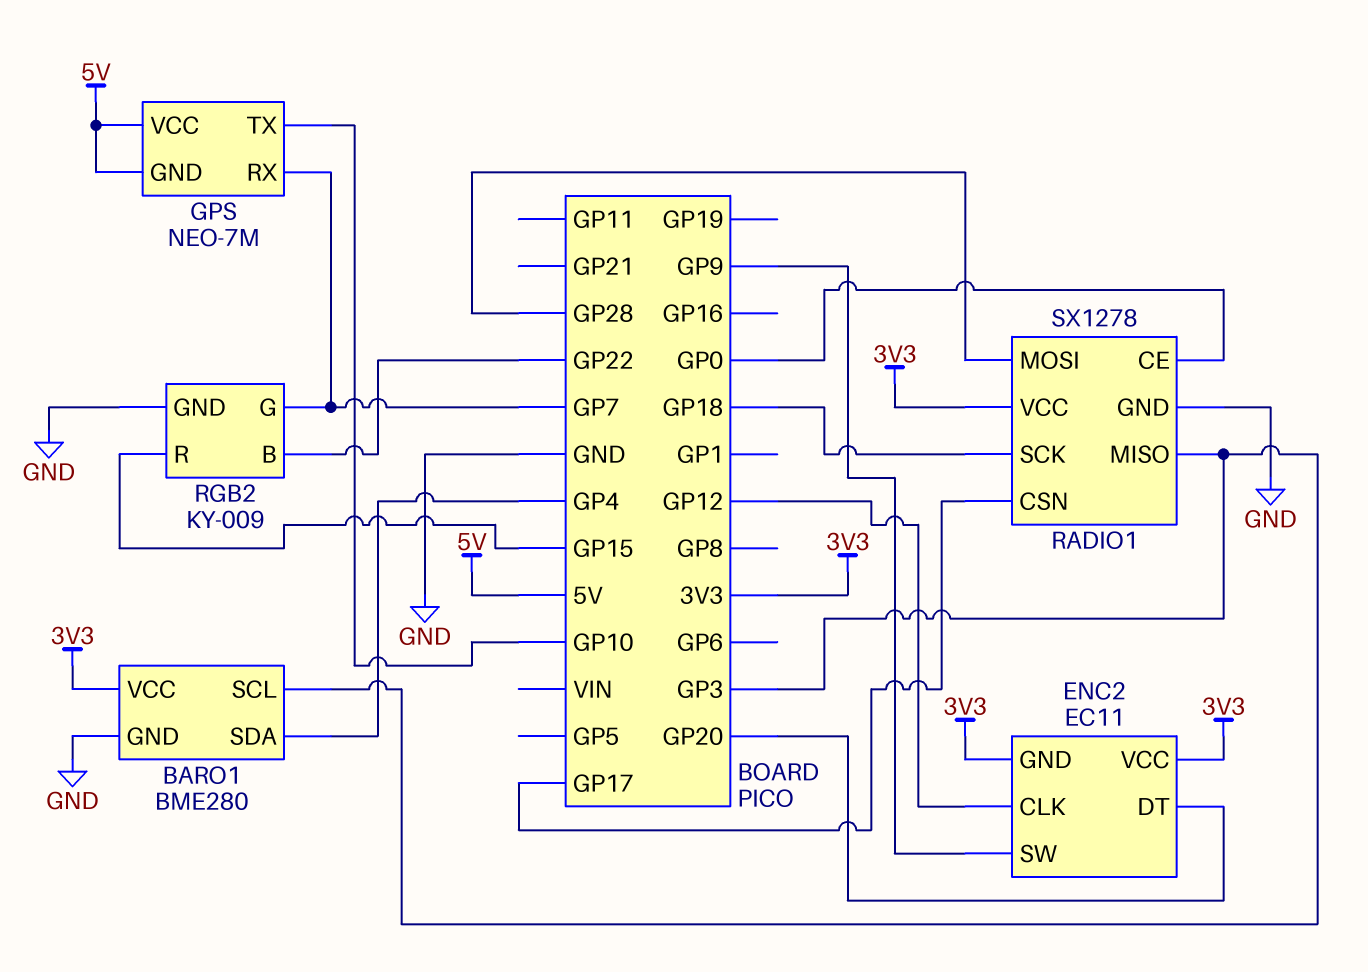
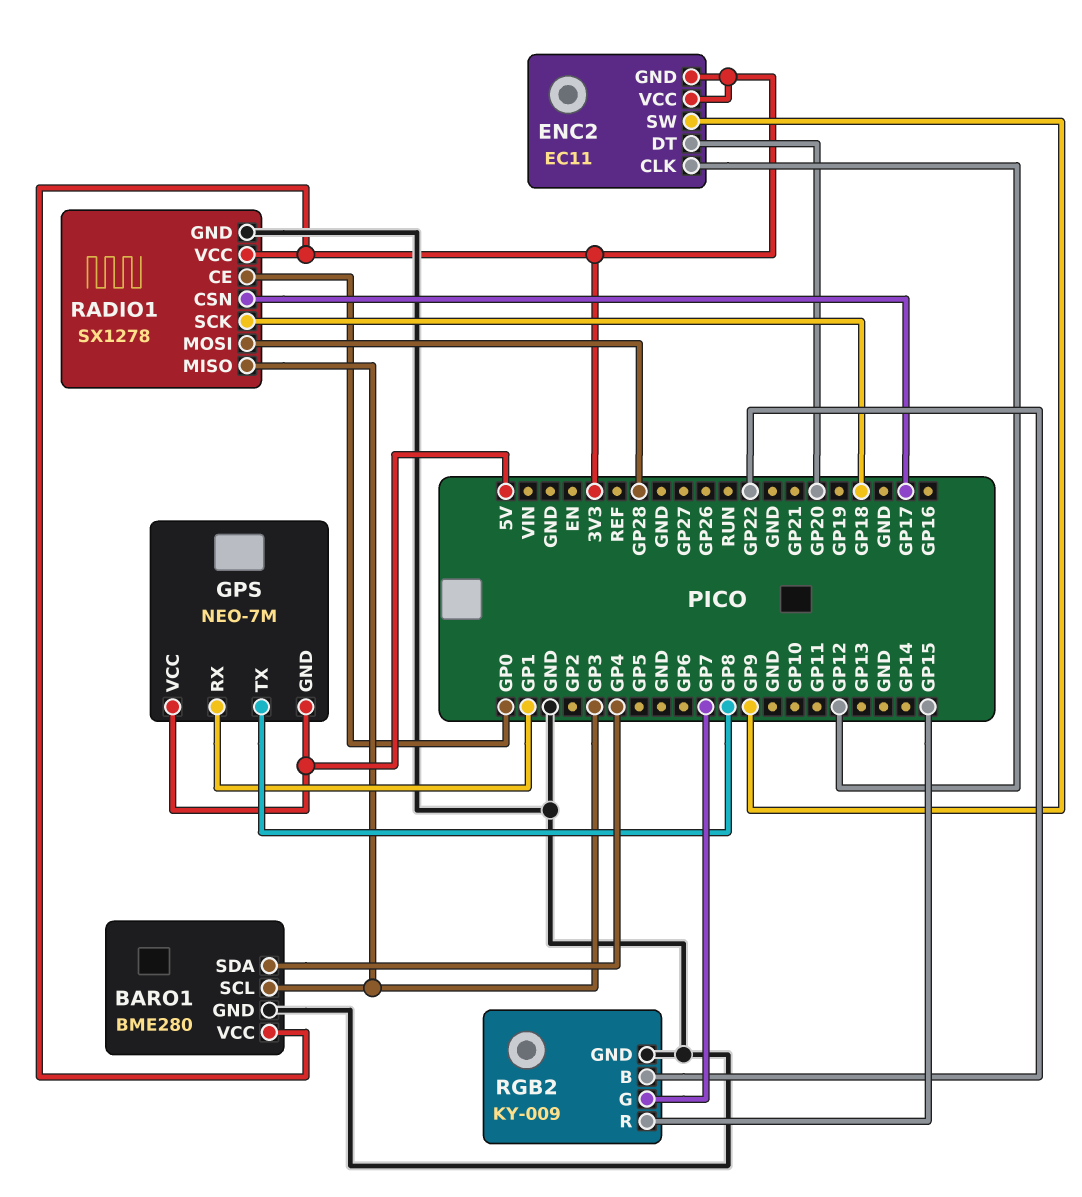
GPS pin RX: GP7 -> GP1
GPS pin TX: GP10 -> GP8

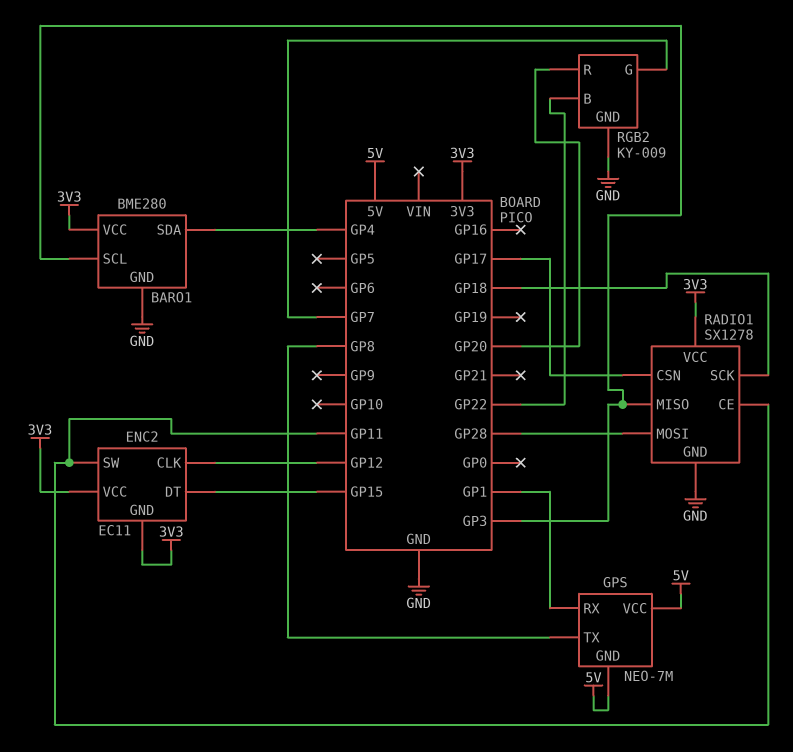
ENC2 pin DT: GP20 -> GP15
ENC2 pin SW: GP9 -> GP11
RADIO1 pin CE: GP0 -> GP11
RGB2 pin R: GP15 -> GP20

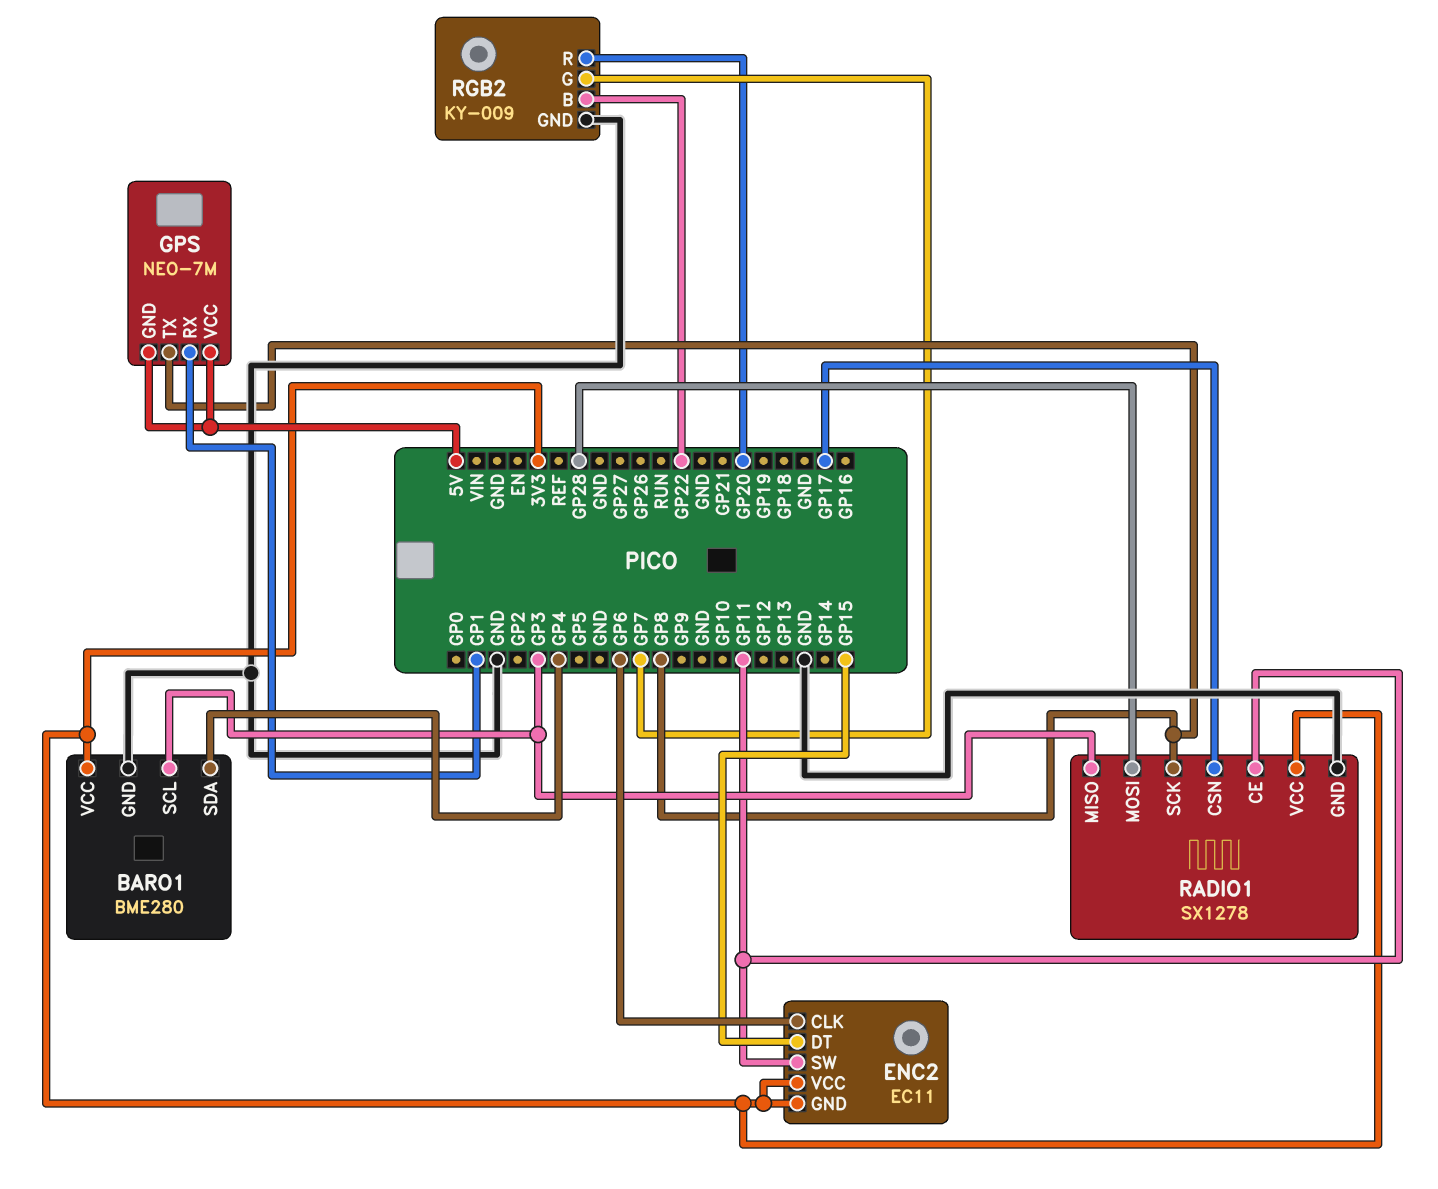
ENC2 pin CLK: GP12 -> GP6
RADIO1 pin SCK: GP18 -> GP8

